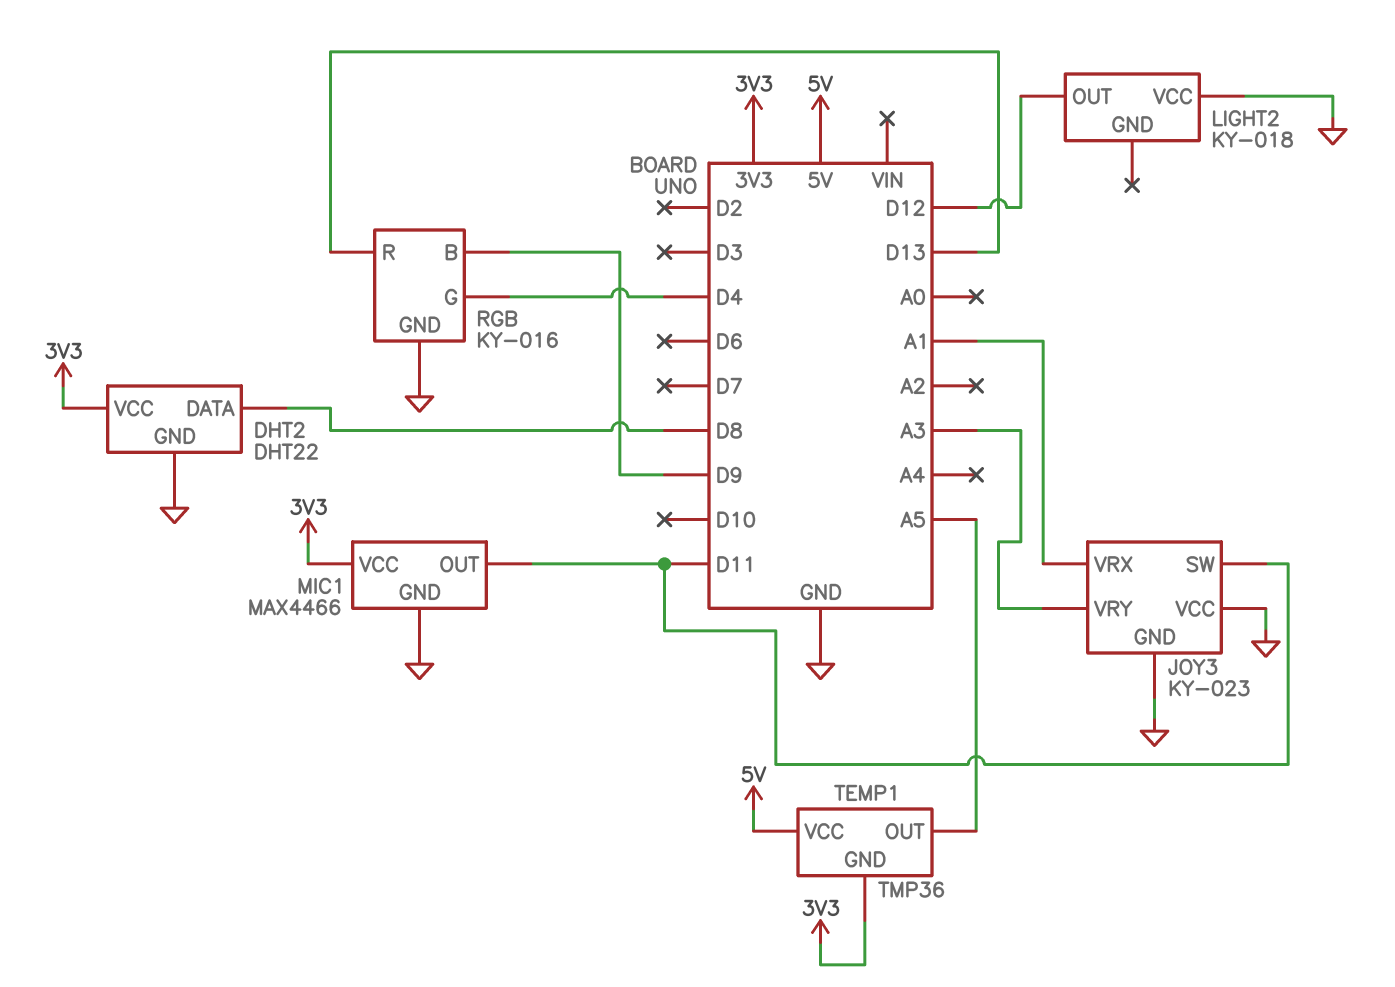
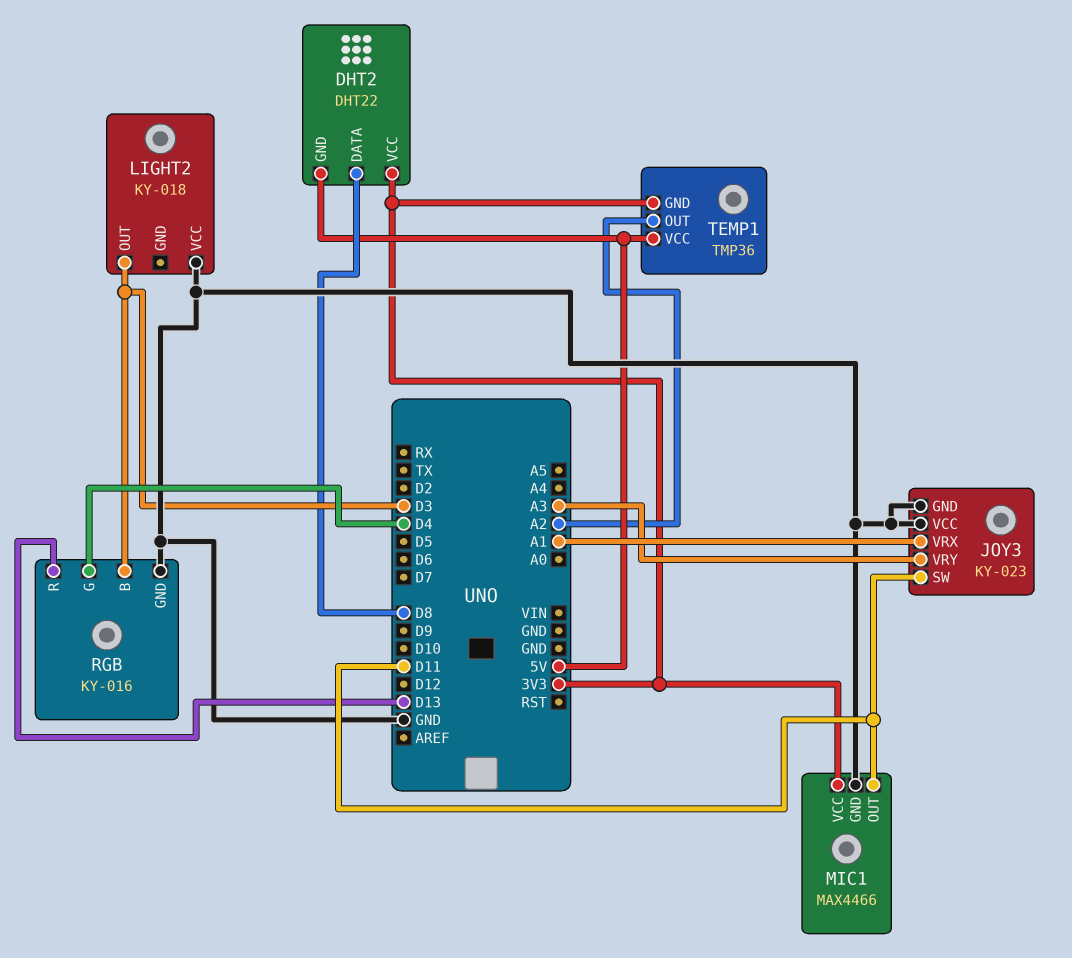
DHT2 pin GND: GND -> 5V
LIGHT2 pin OUT: D12 -> D3
RGB pin B: D9 -> D3
TEMP1 pin OUT: A5 -> A2

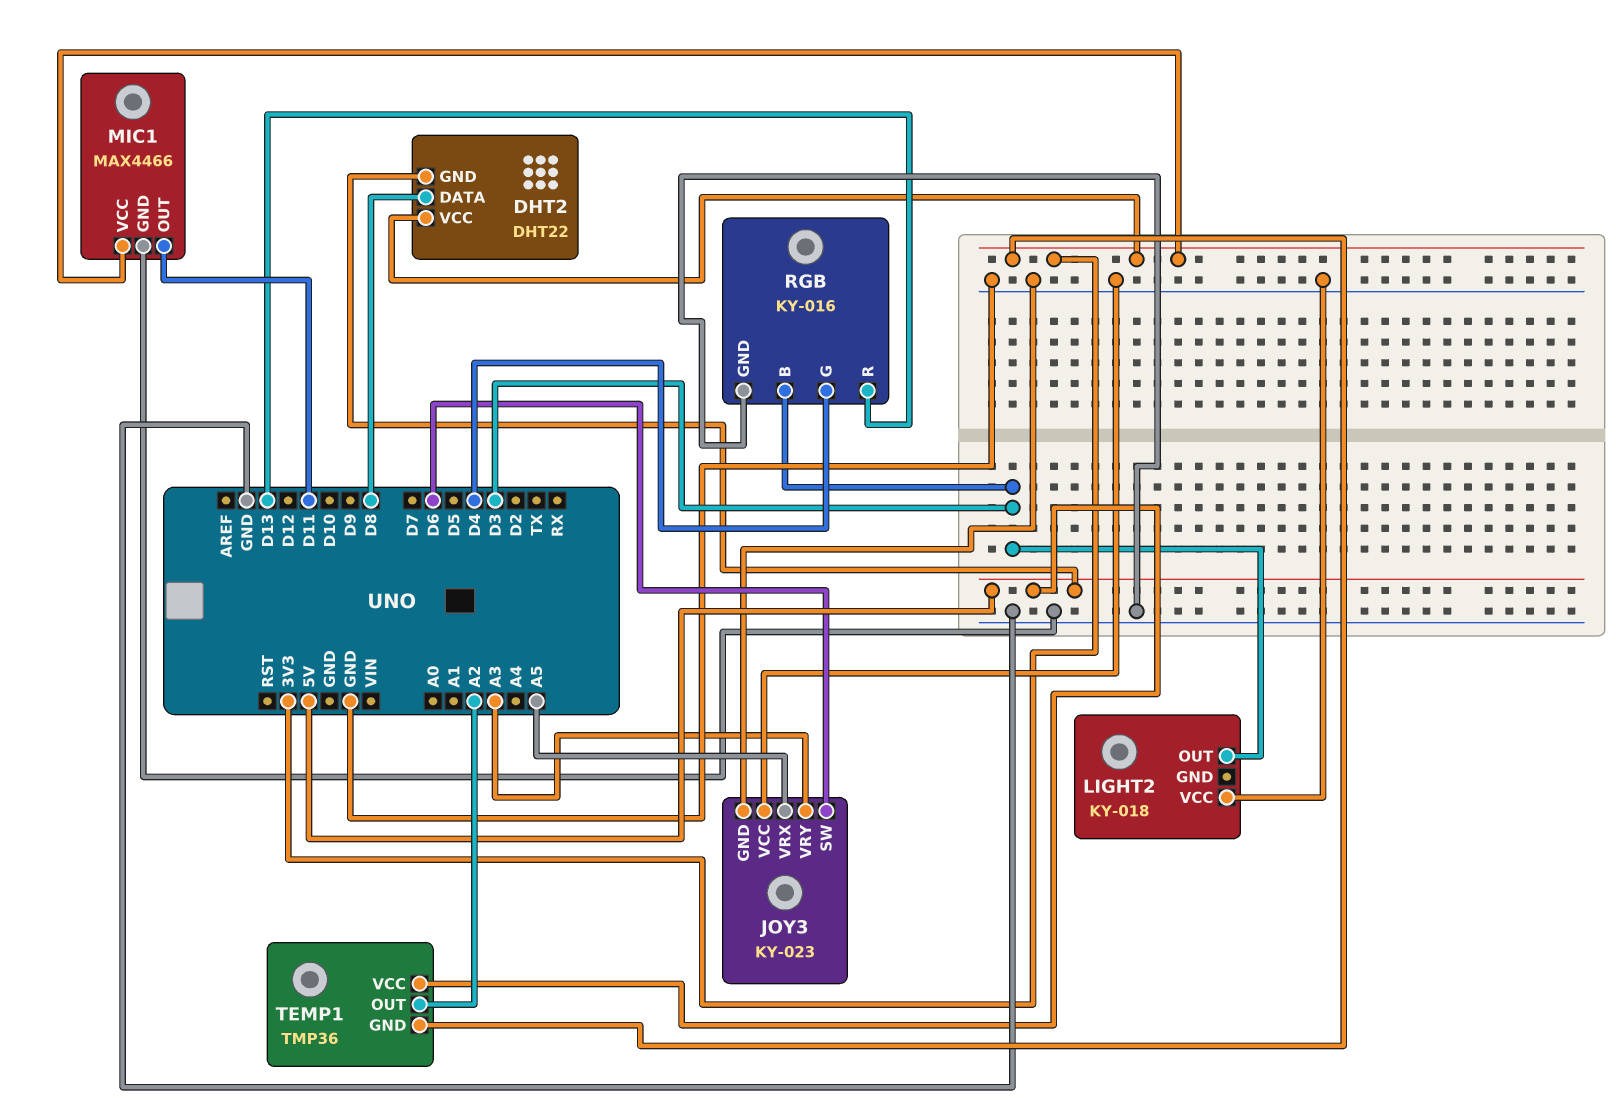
JOY3 pin SW: D11 -> D6
JOY3 pin VRX: A1 -> A5

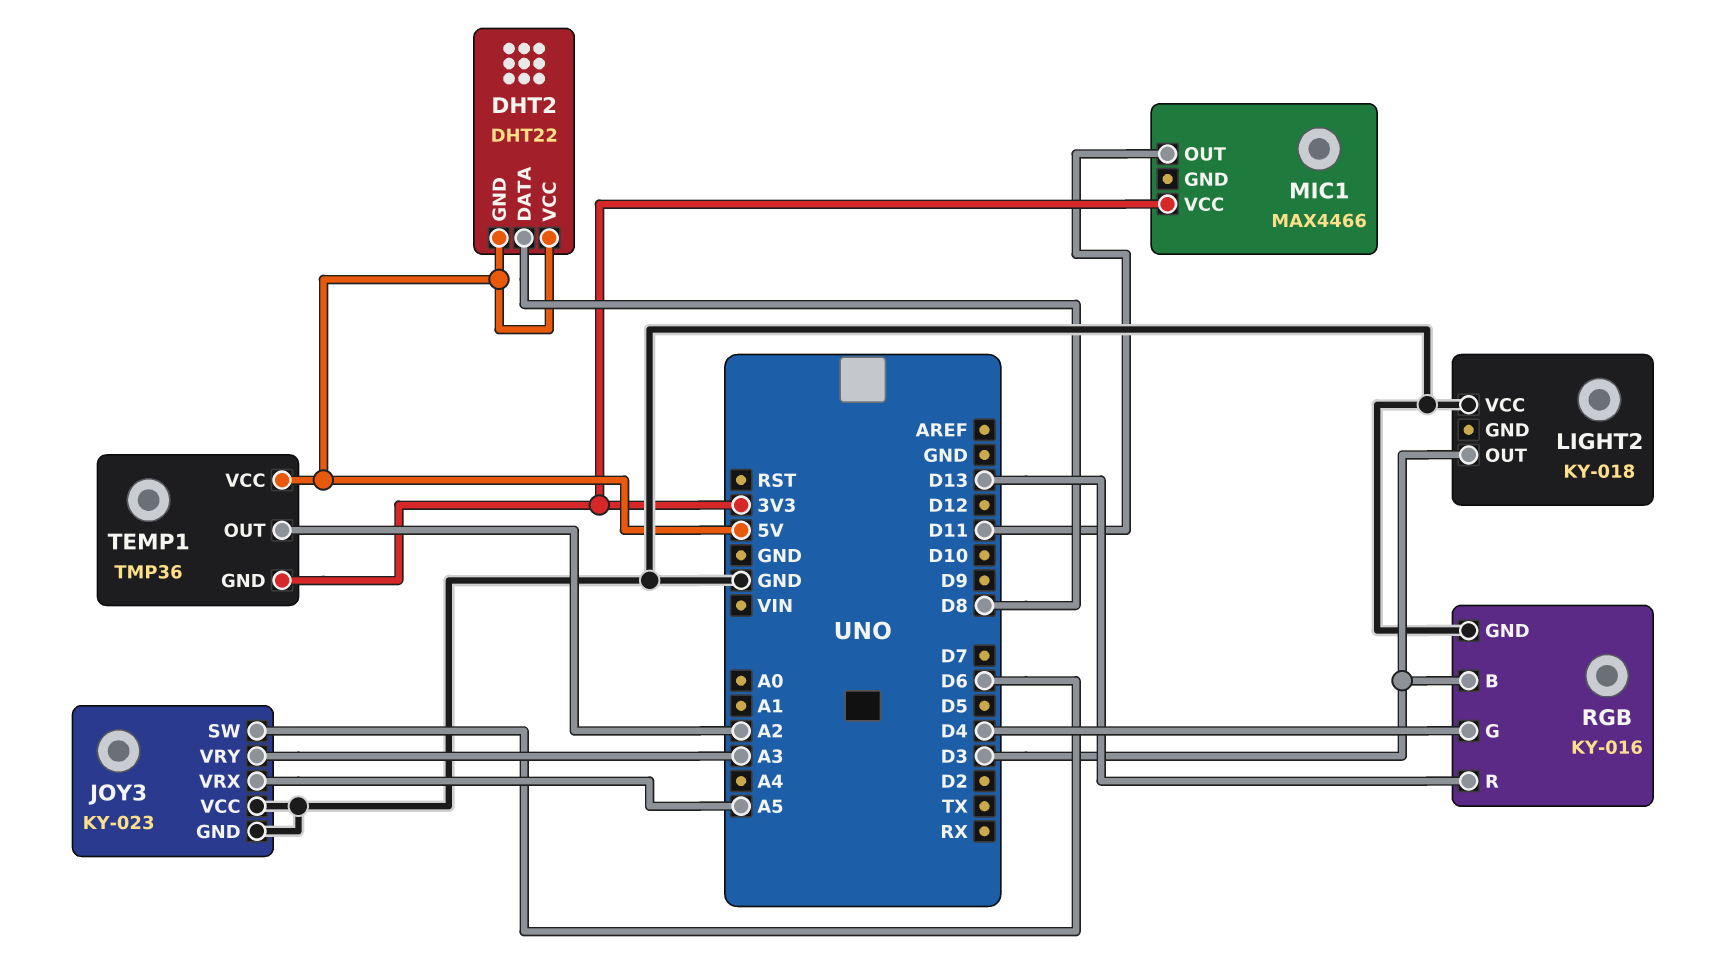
DHT2 pin VCC: 3V3 -> 5V
MIC1 pin GND: GND -> none

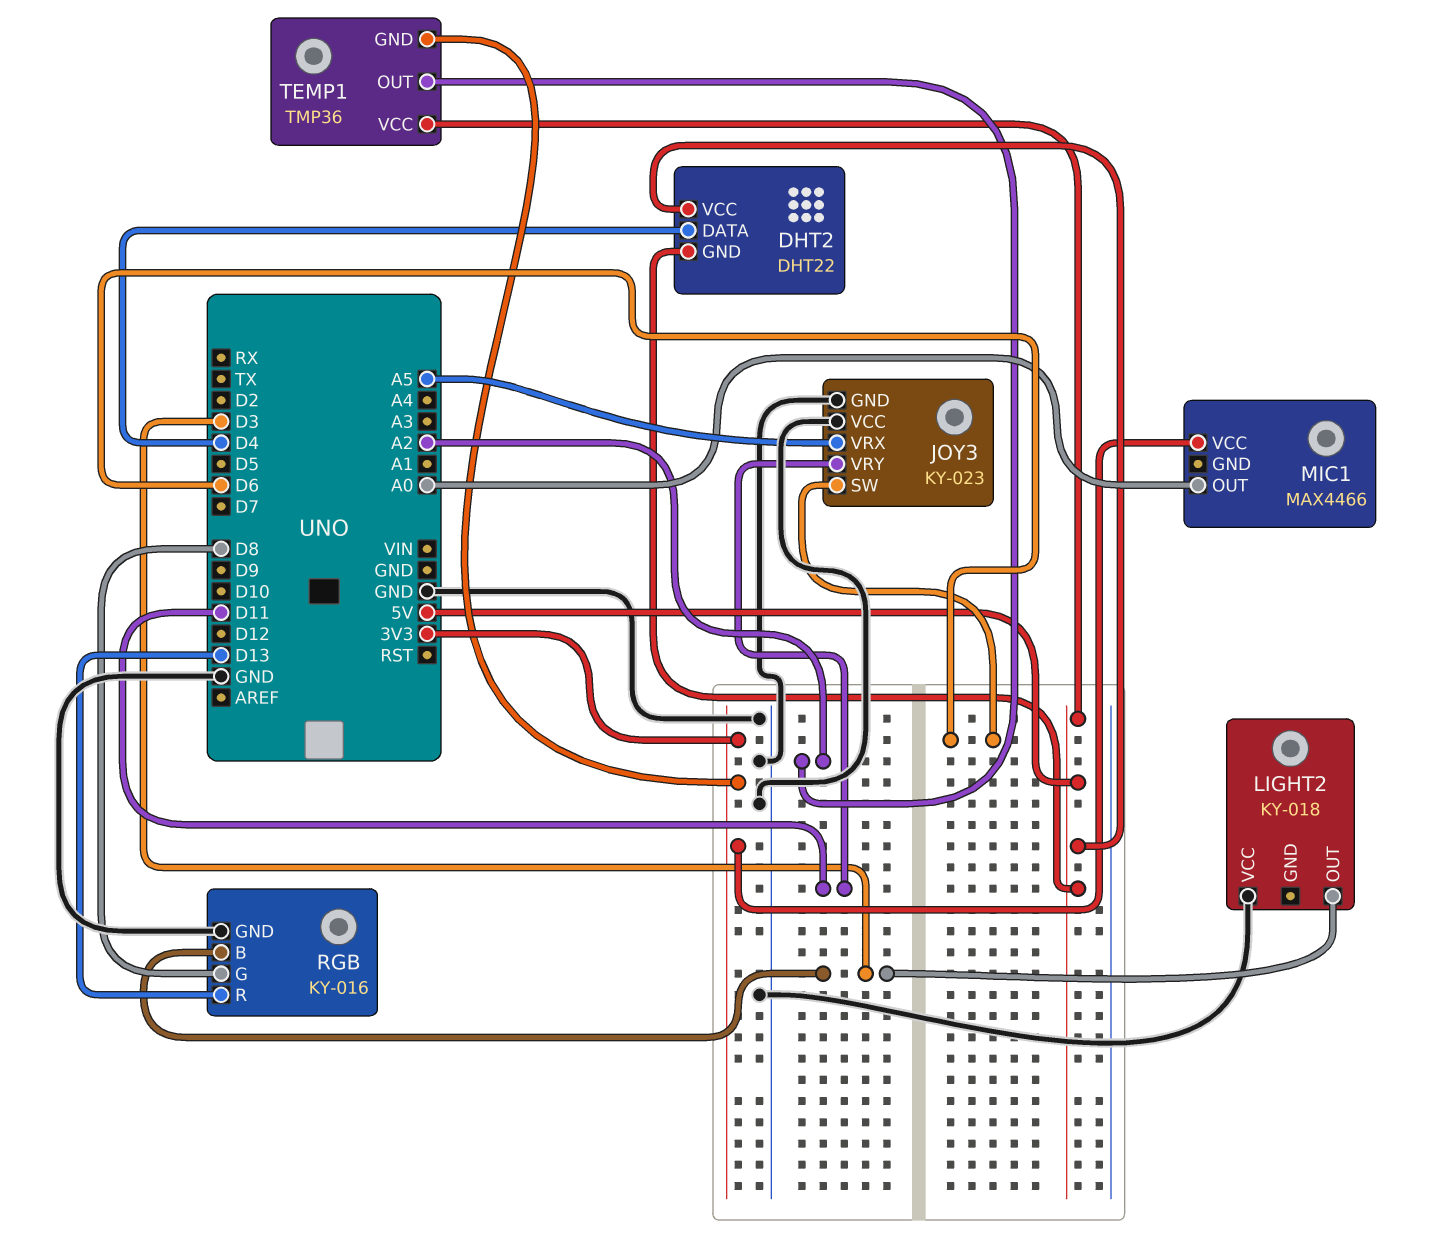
DHT2 pin DATA: D8 -> D4
JOY3 pin VRY: A3 -> D11
MIC1 pin OUT: D11 -> A0
RGB pin G: D4 -> D8

